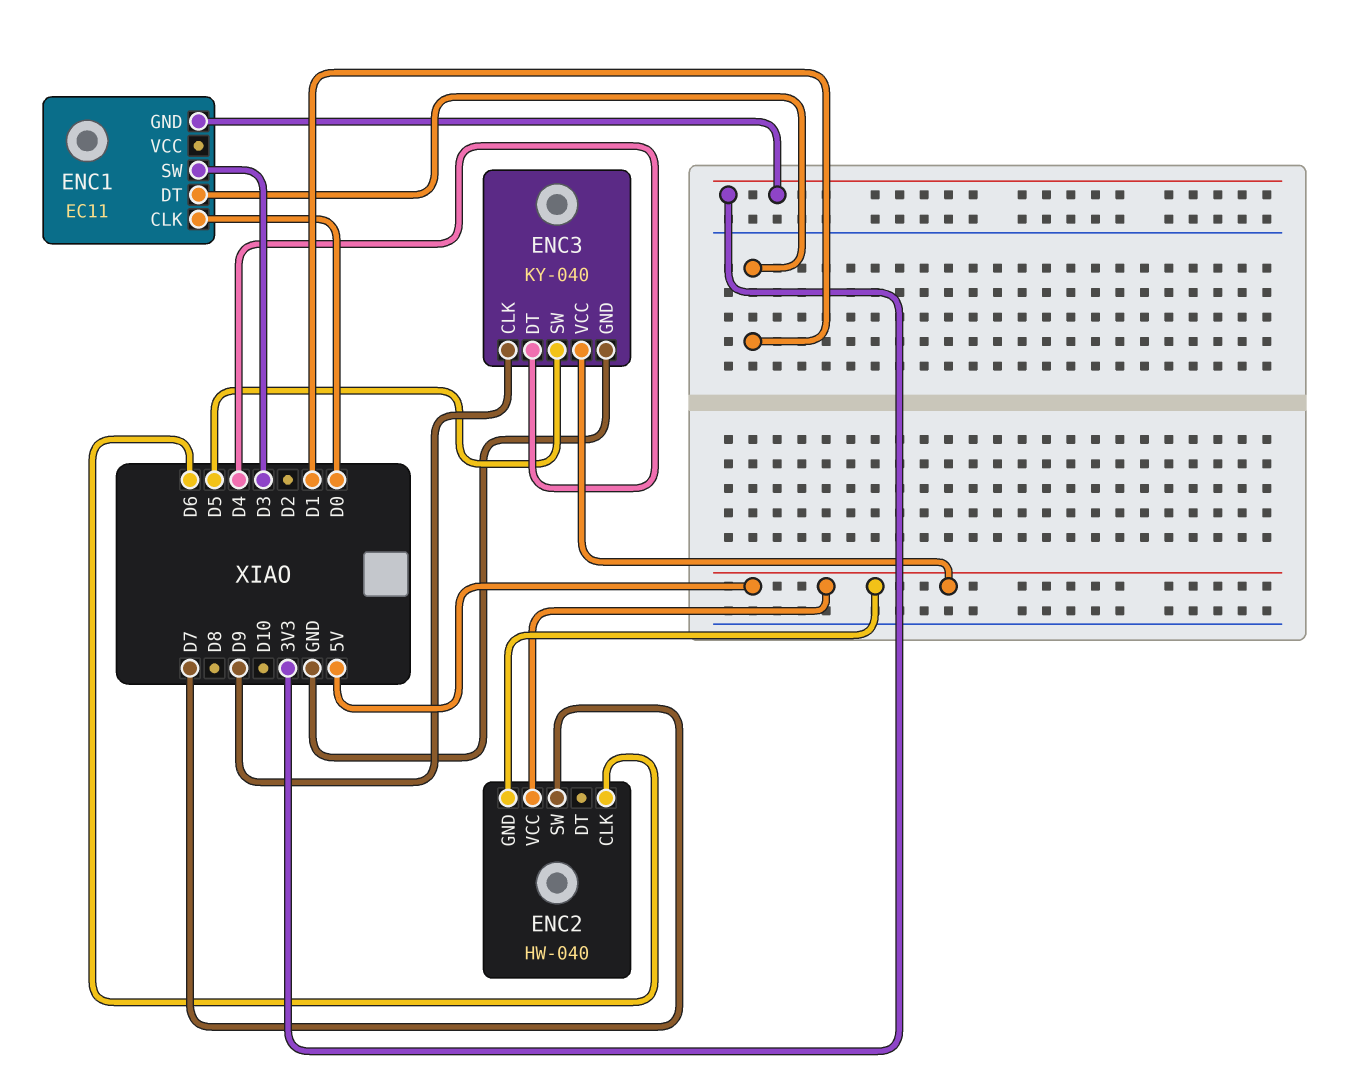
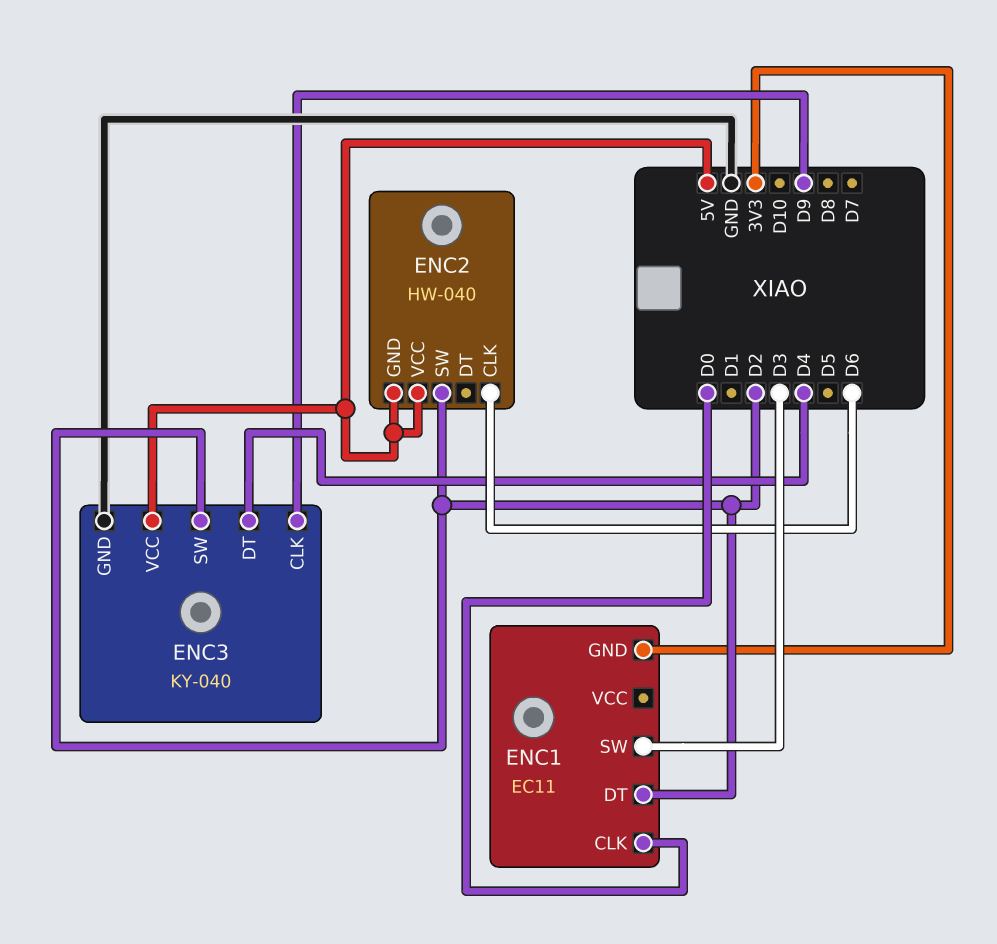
ENC1 pin DT: D1 -> D2
ENC2 pin SW: D7 -> D2
ENC3 pin SW: D5 -> D2

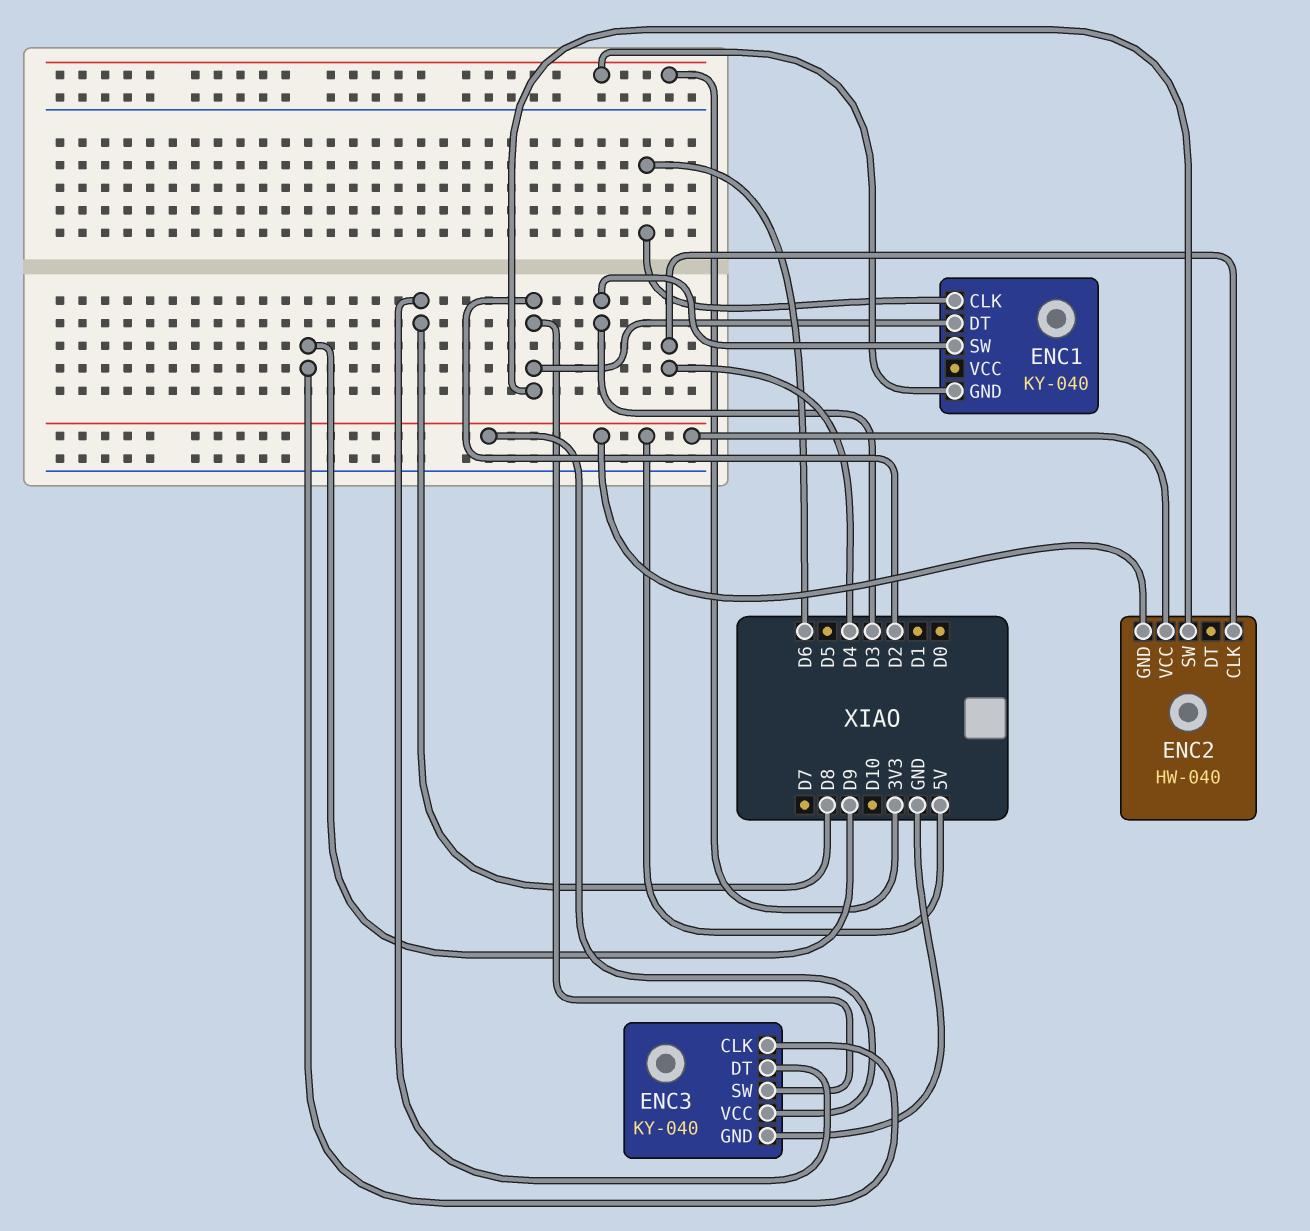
ENC1: EC11 -> KY-040
ENC1 pin CLK: D0 -> D6
ENC2 pin CLK: D6 -> D4
ENC3 pin DT: D4 -> D8

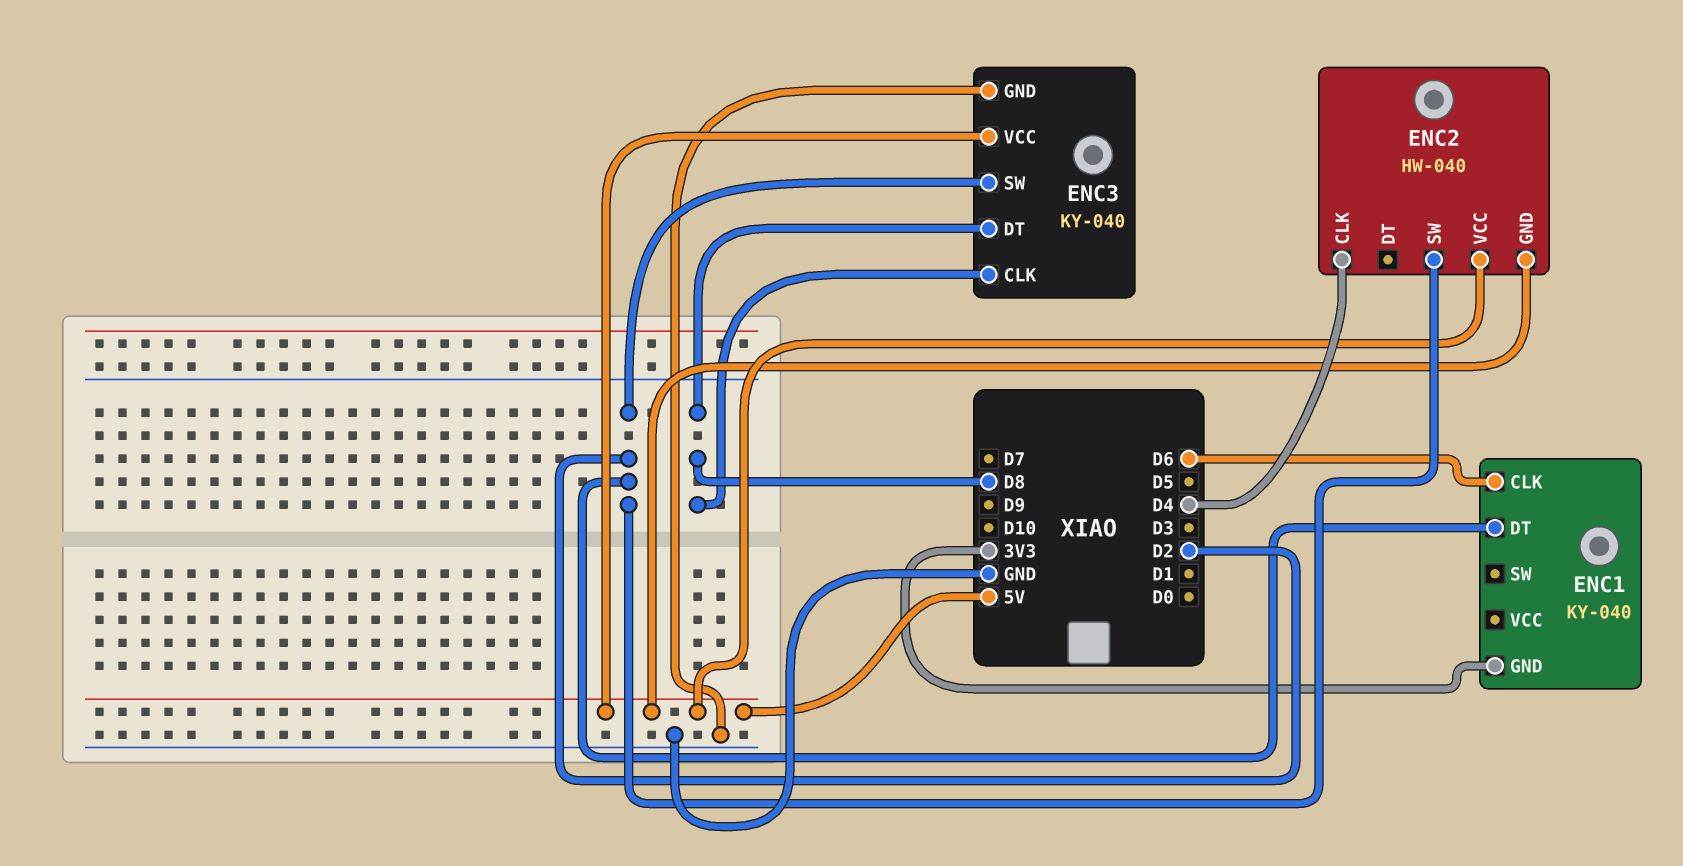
ENC1 pin SW: D3 -> none
ENC3 pin CLK: D9 -> D8

